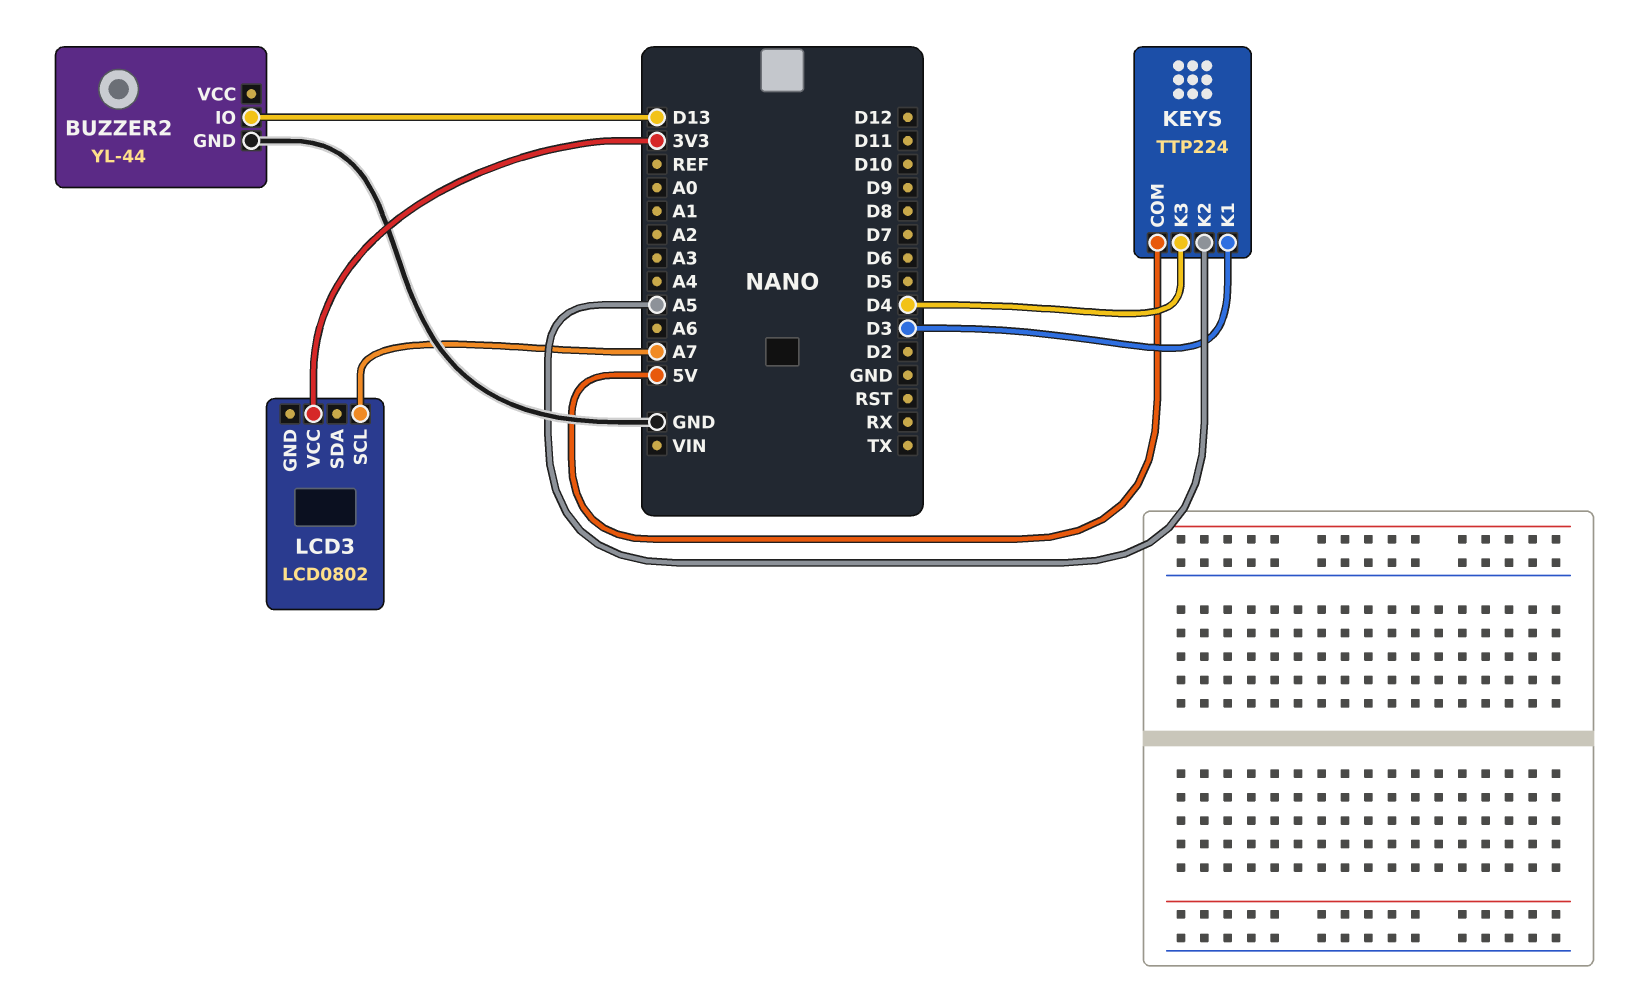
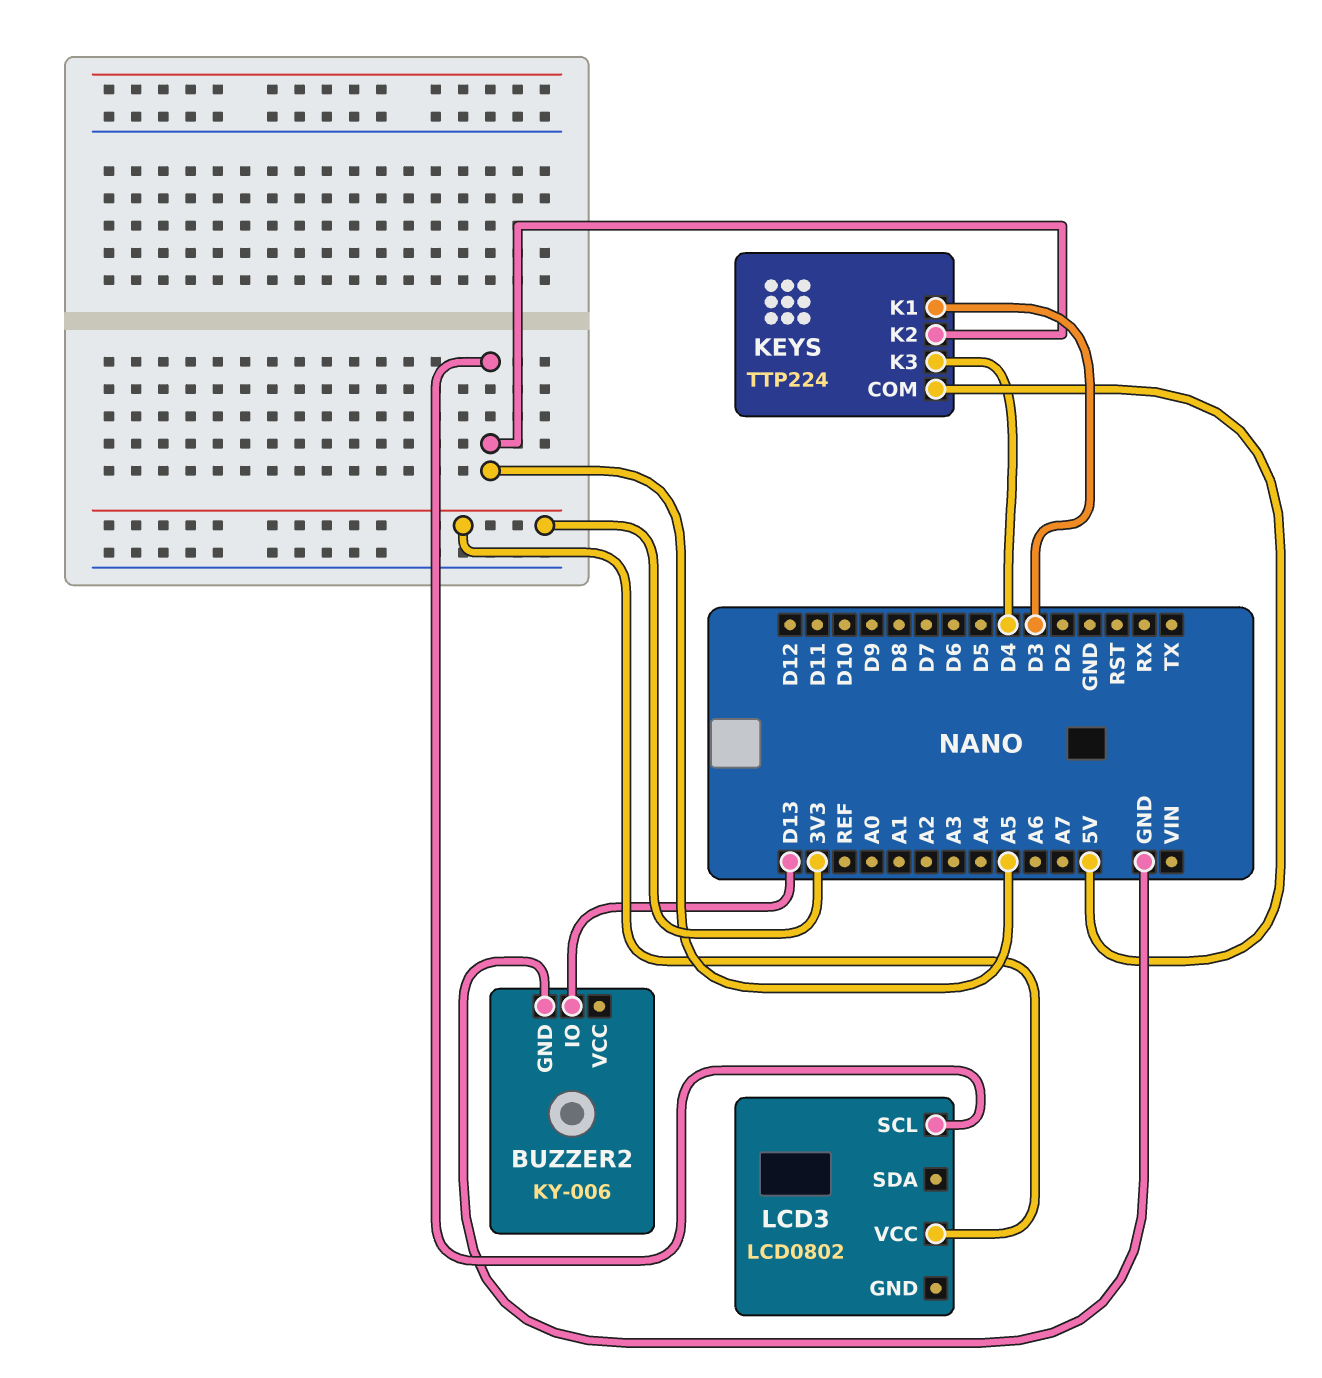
BUZZER2: YL-44 -> KY-006
LCD3 pin SCL: A7 -> A5

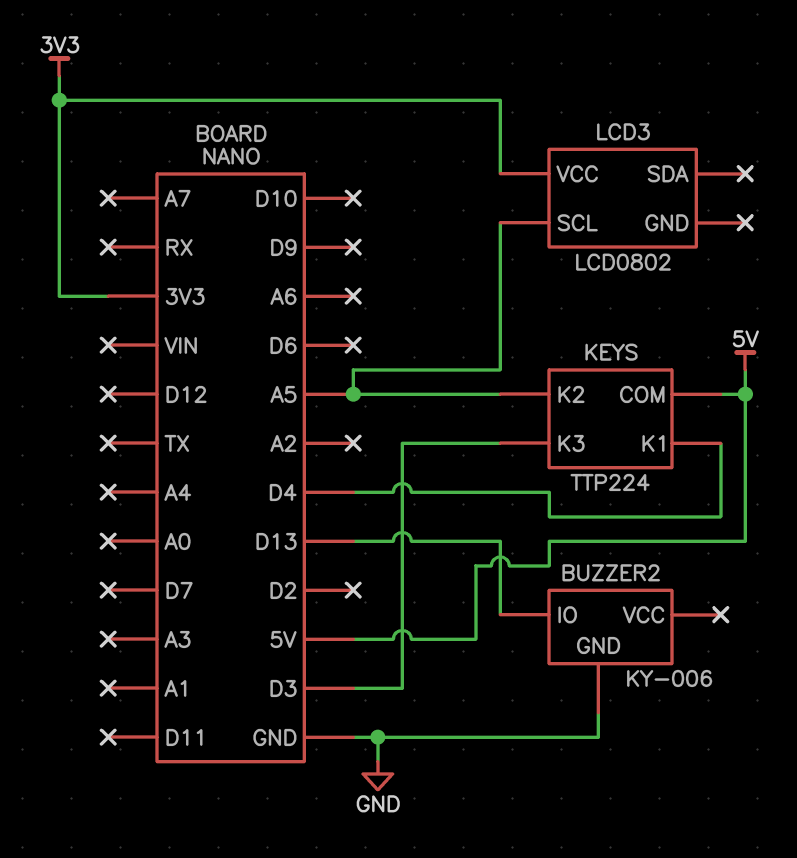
KEYS pin K1: D3 -> D4
KEYS pin K3: D4 -> D3

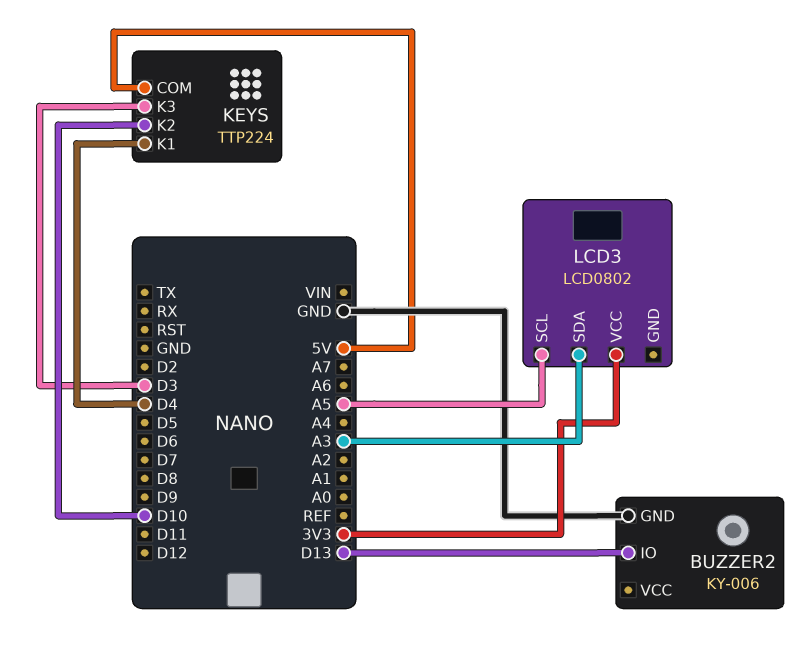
KEYS pin K2: A5 -> D10
LCD3 pin SDA: none -> A3

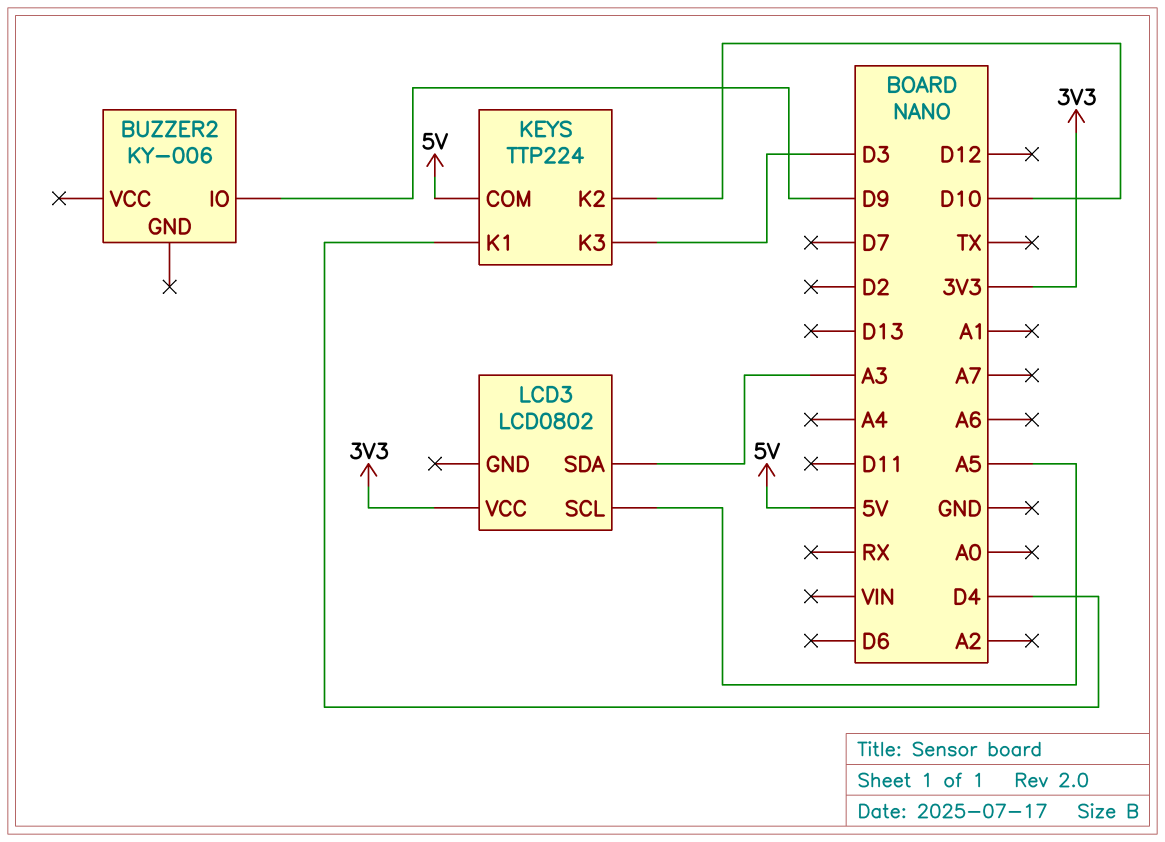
BUZZER2 pin GND: GND -> none
BUZZER2 pin IO: D13 -> D9

